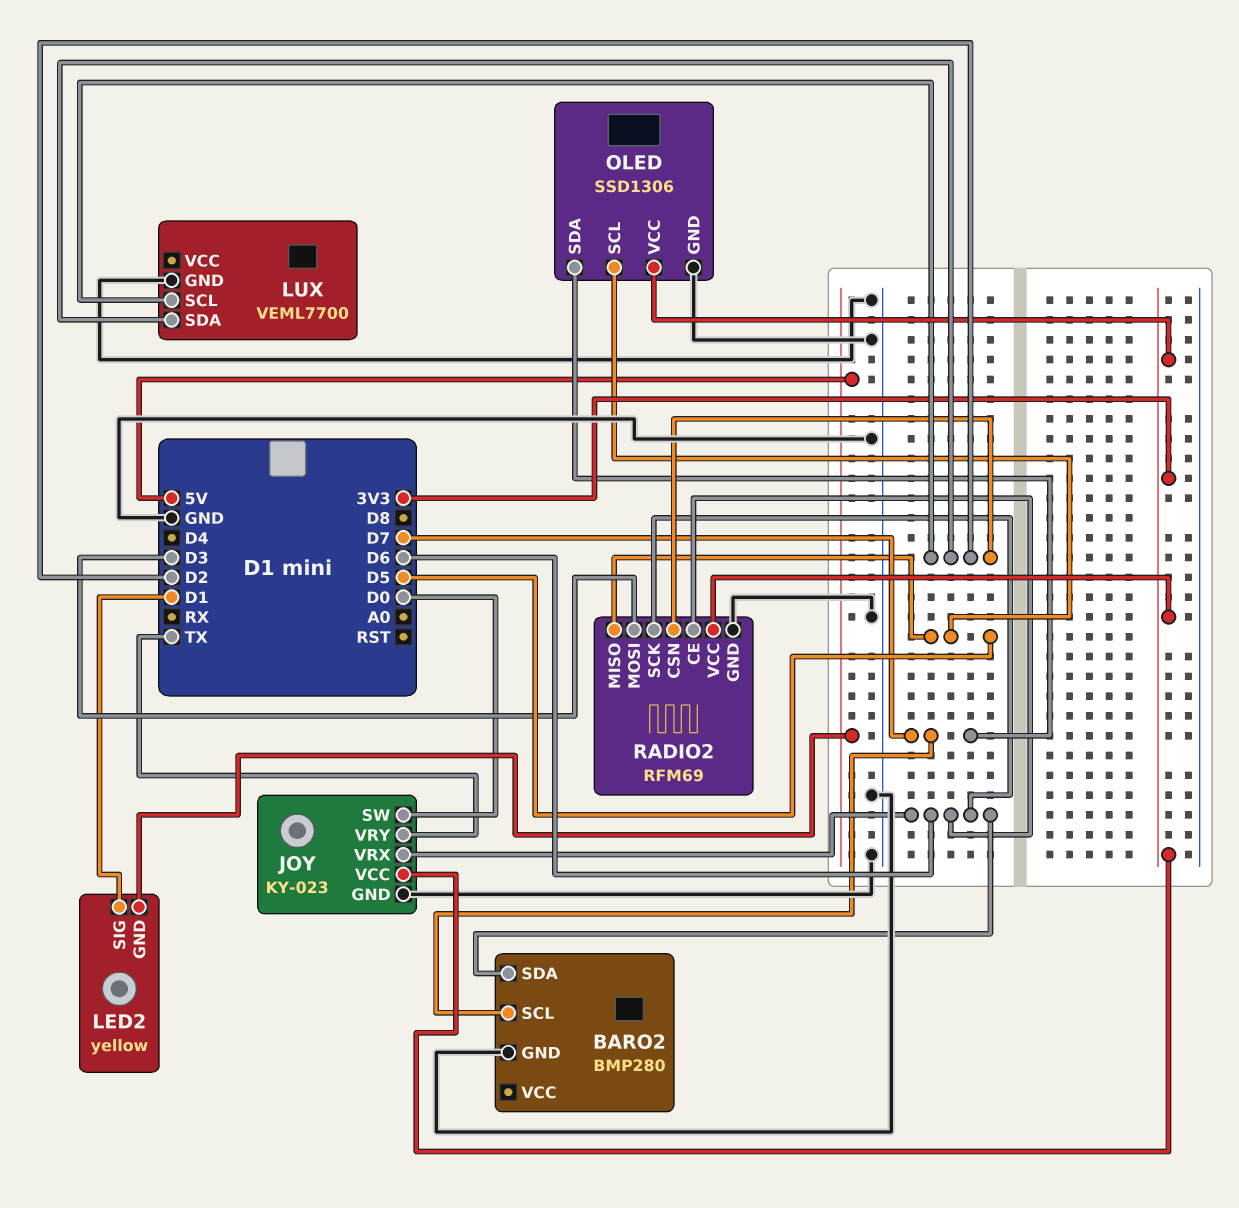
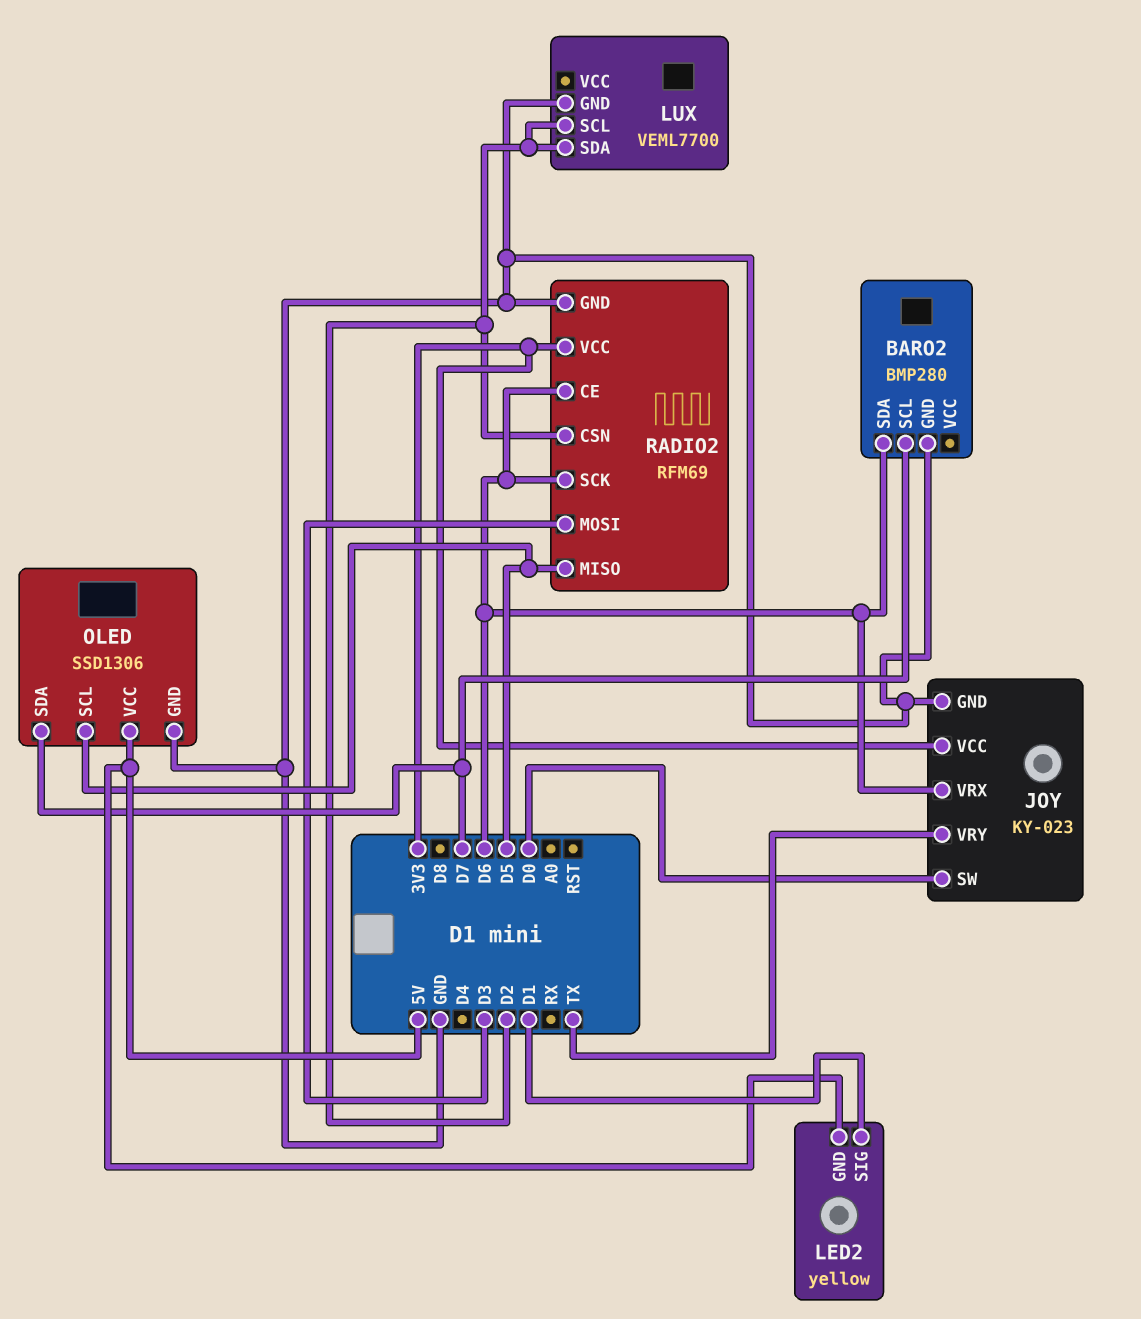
OLED pin VCC: 3V3 -> 5V

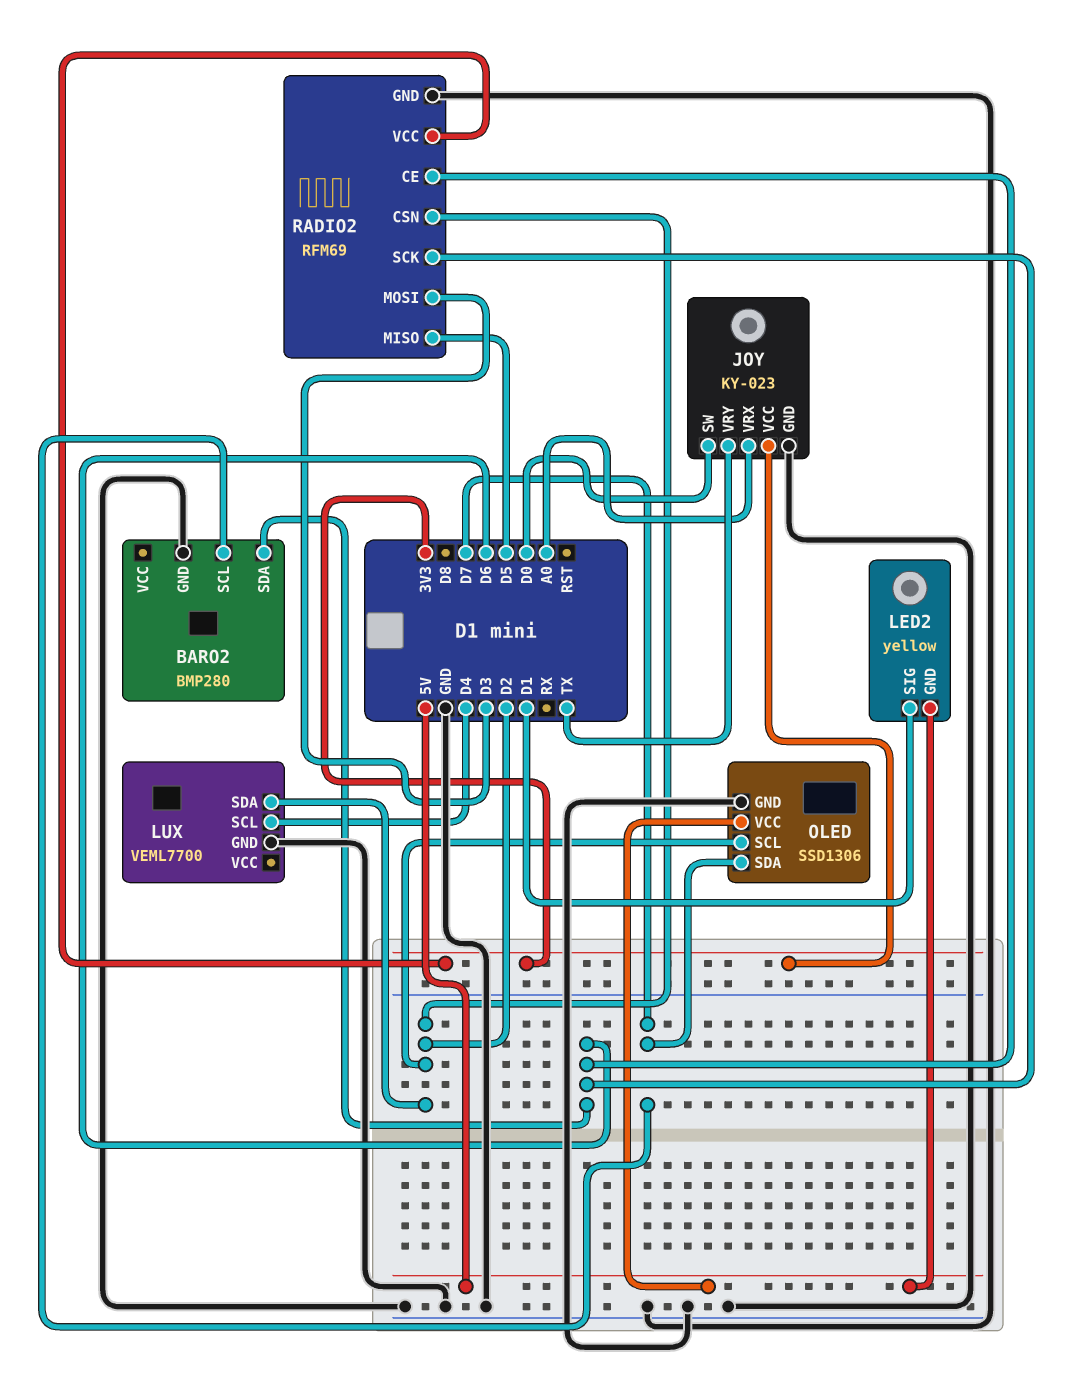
JOY pin VRX: D6 -> A0
LUX pin SCL: D2 -> D4
OLED pin SCL: D5 -> D2

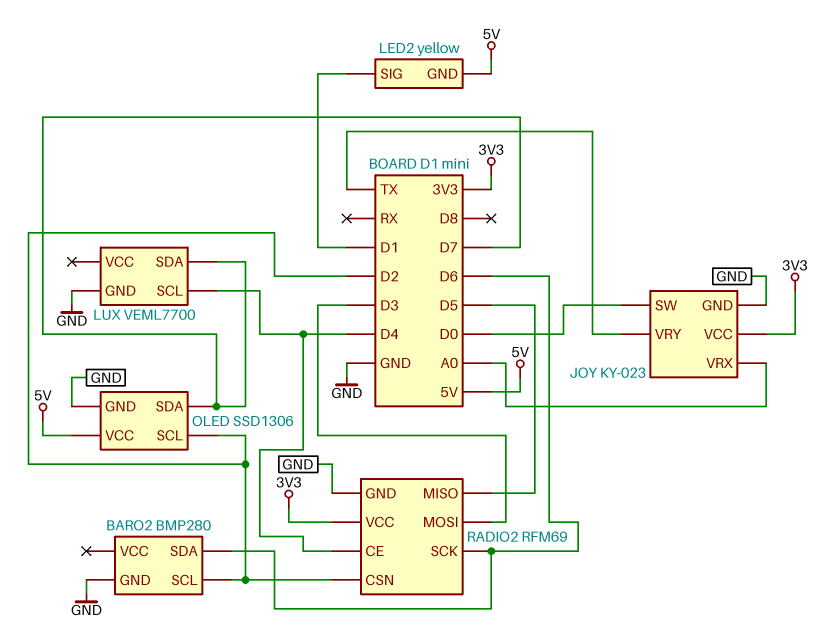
BARO2 pin SCL: D7 -> D2
LUX pin SDA: D2 -> D7
RADIO2 pin CE: D6 -> D4

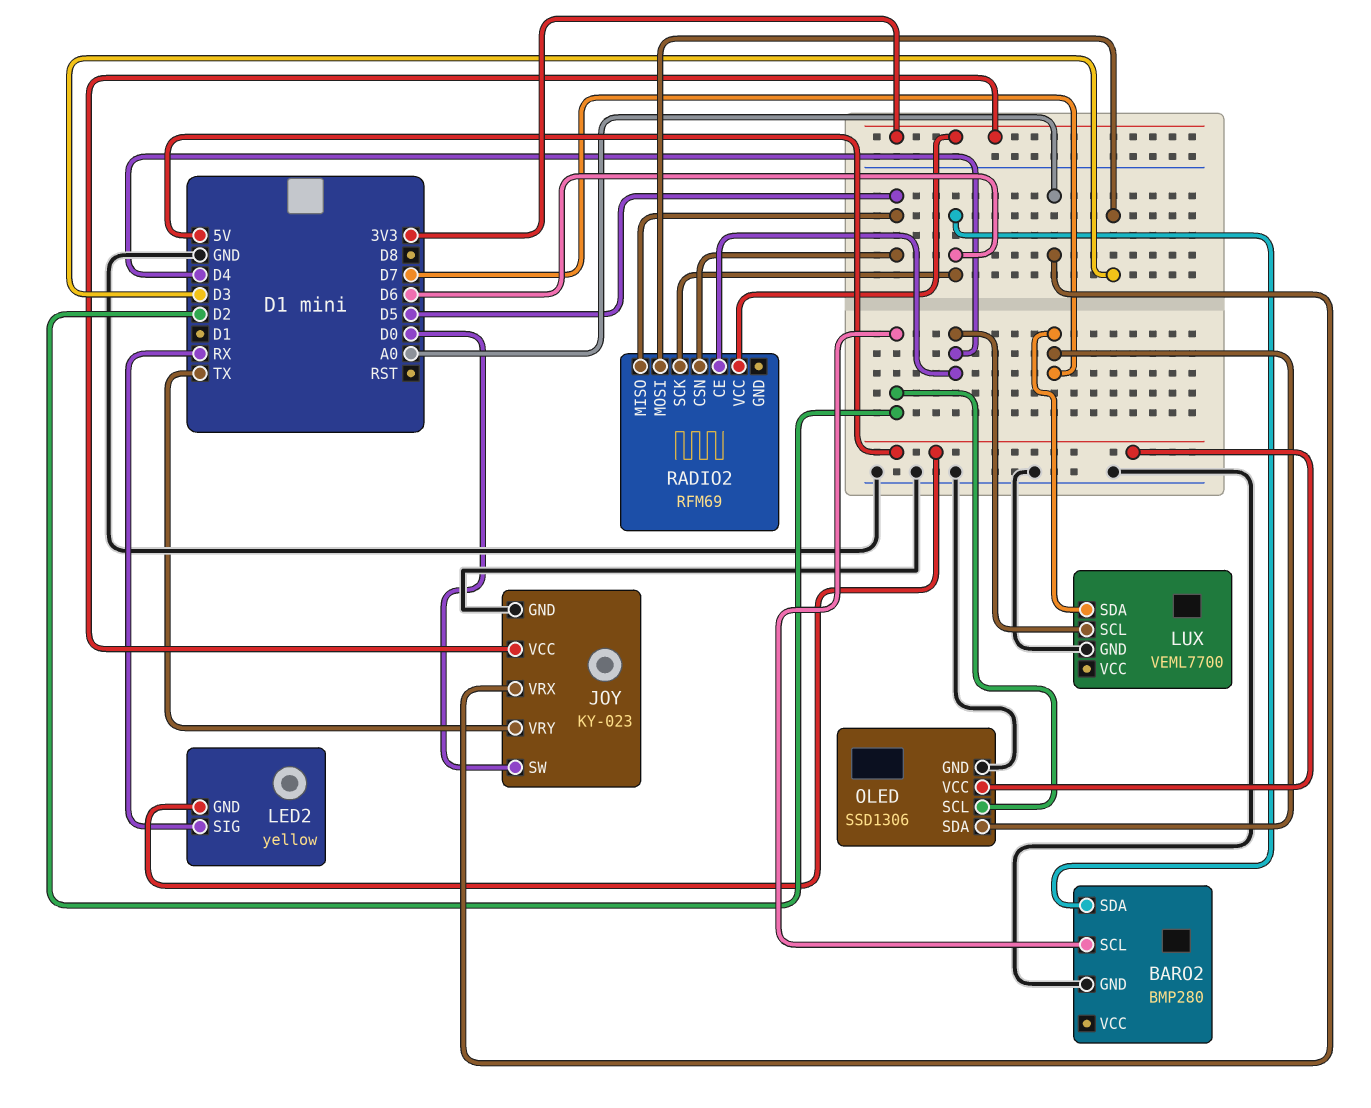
LED2 pin SIG: D1 -> RX
RADIO2 pin CSN: D2 -> D5
RADIO2 pin GND: GND -> none

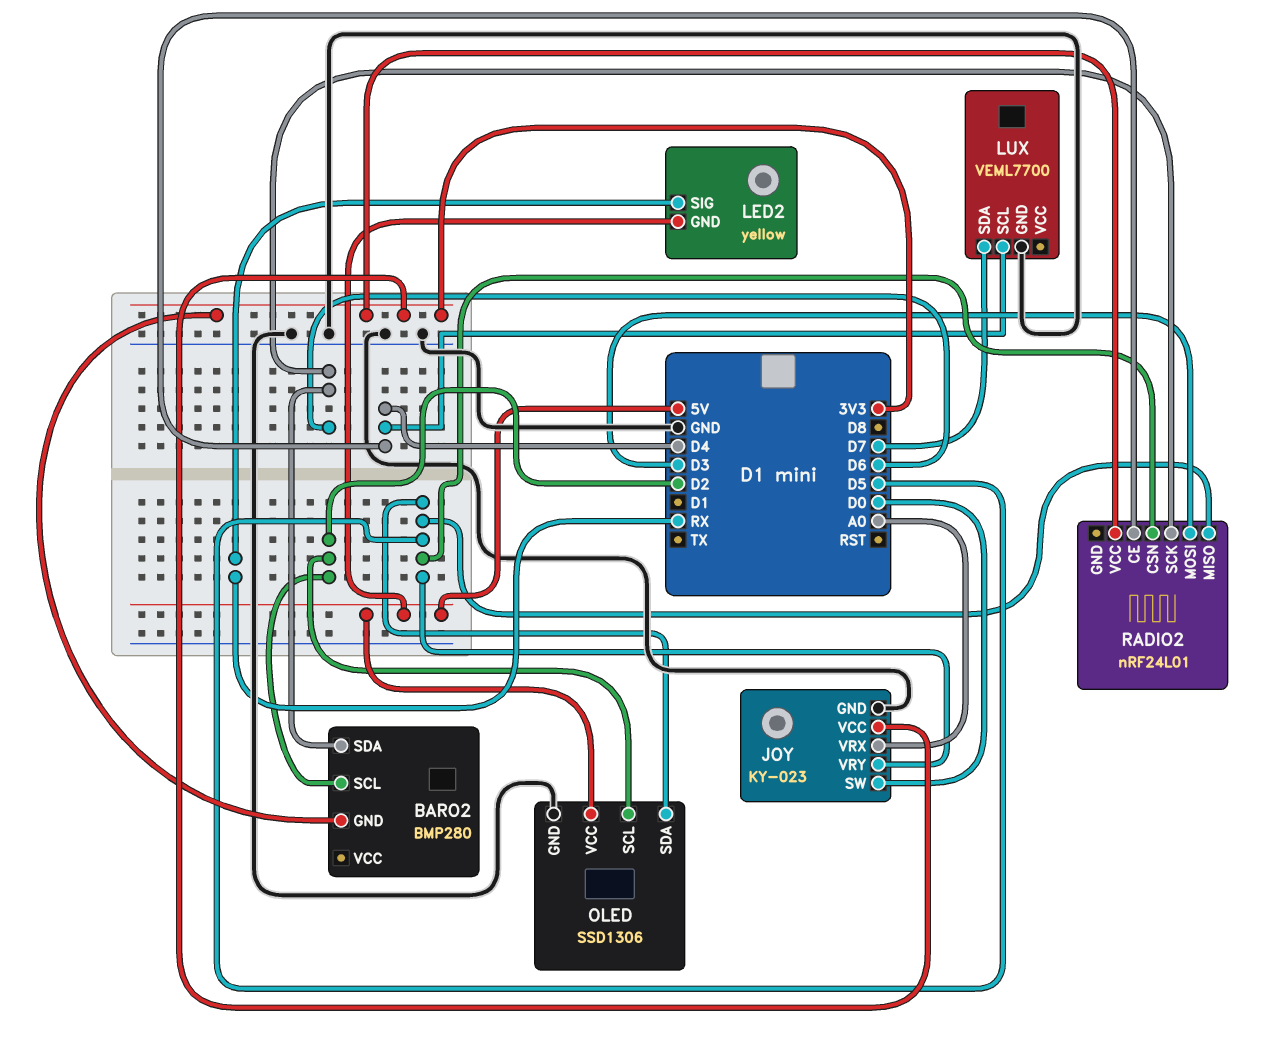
BARO2 pin GND: GND -> 3V3
JOY pin VRY: TX -> D5
OLED pin SDA: D7 -> D5
RADIO2: RFM69 -> nRF24L01

